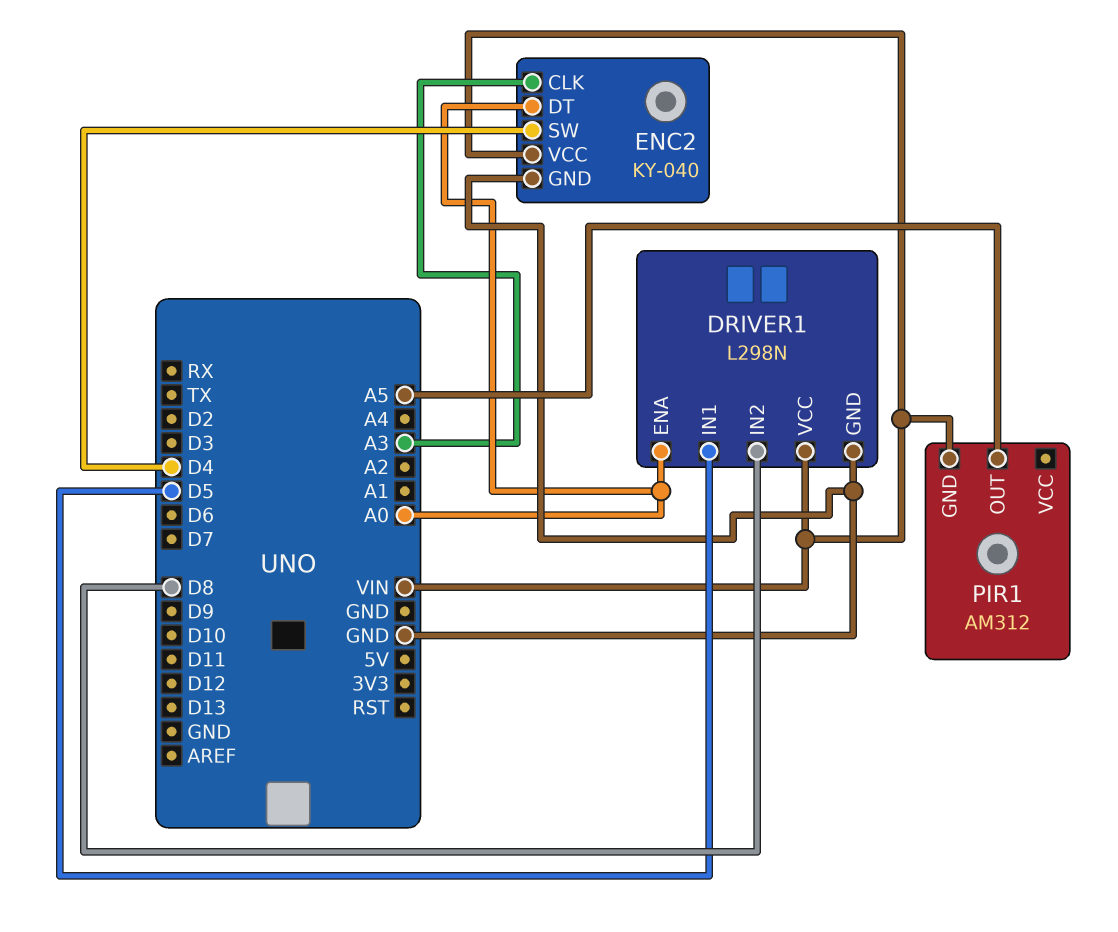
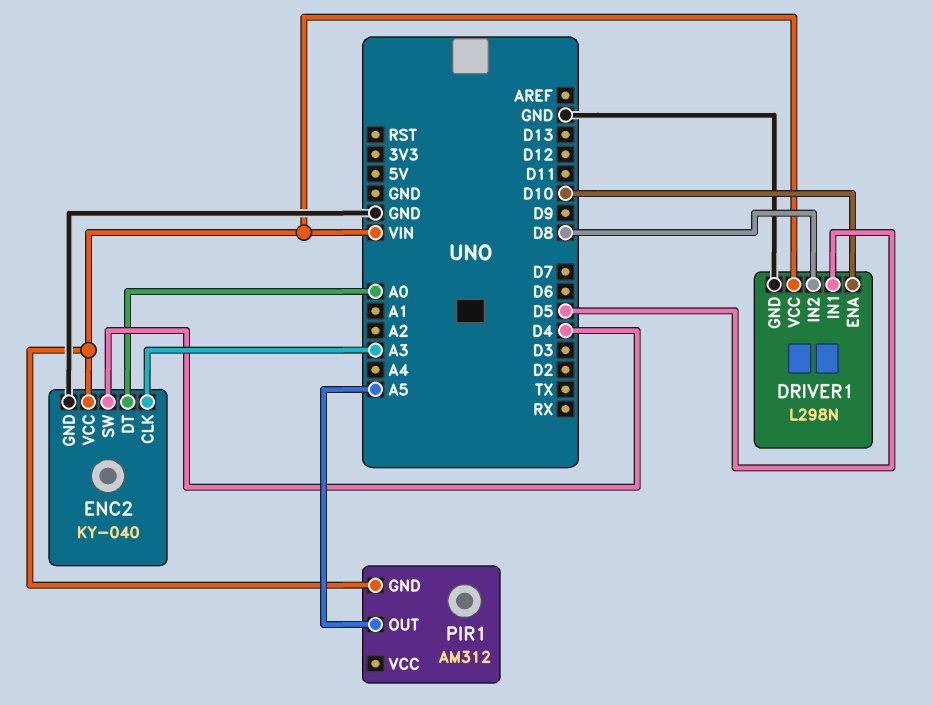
DRIVER1 pin ENA: A0 -> D10

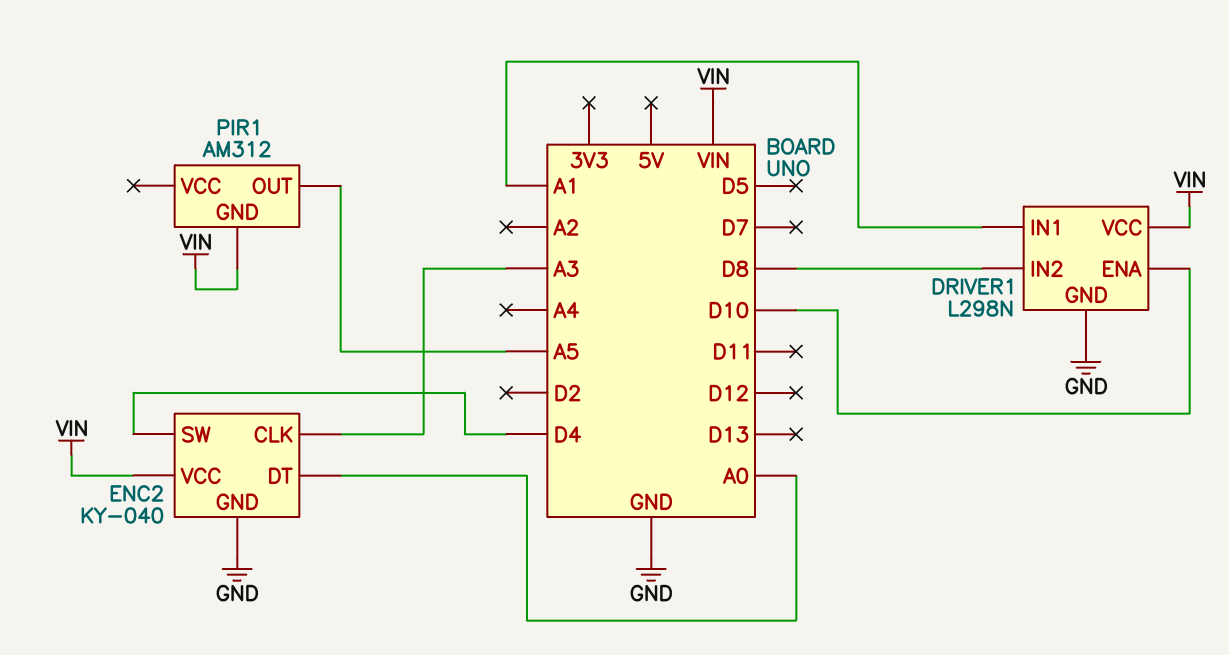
DRIVER1 pin IN1: D5 -> A1

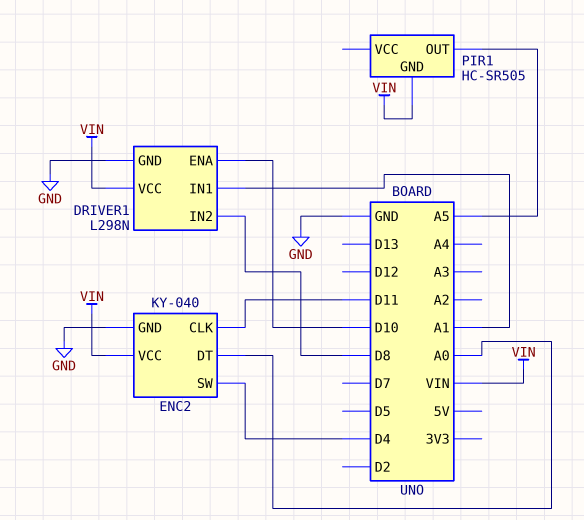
ENC2 pin CLK: A3 -> D11
PIR1: AM312 -> HC-SR505

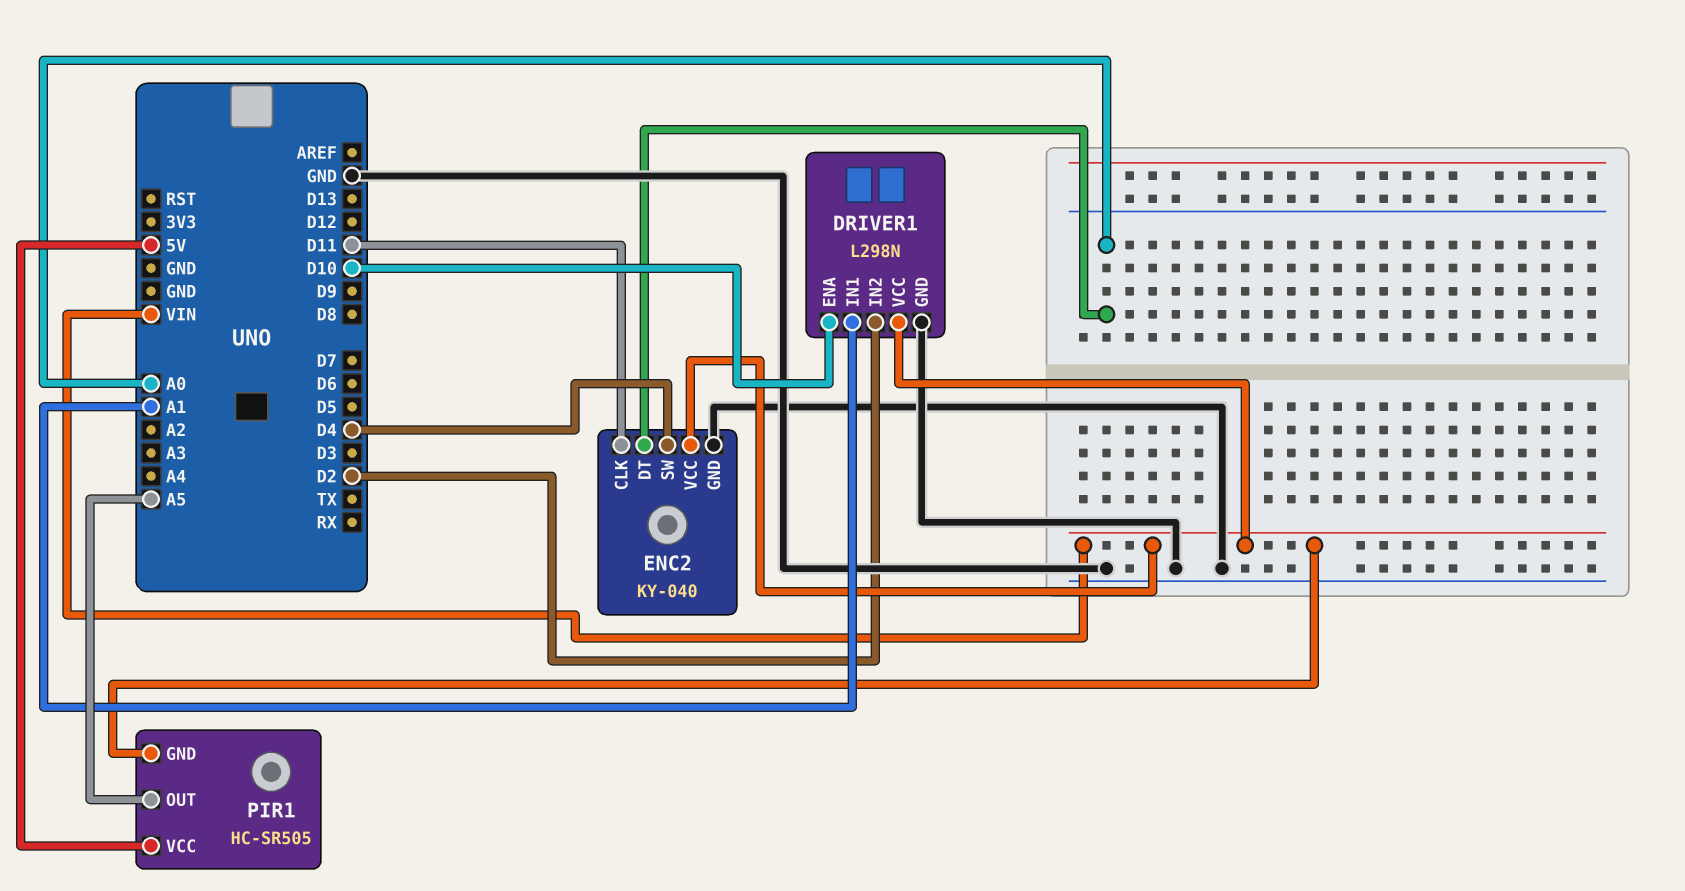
DRIVER1 pin IN2: D8 -> D2
PIR1 pin VCC: none -> 5V

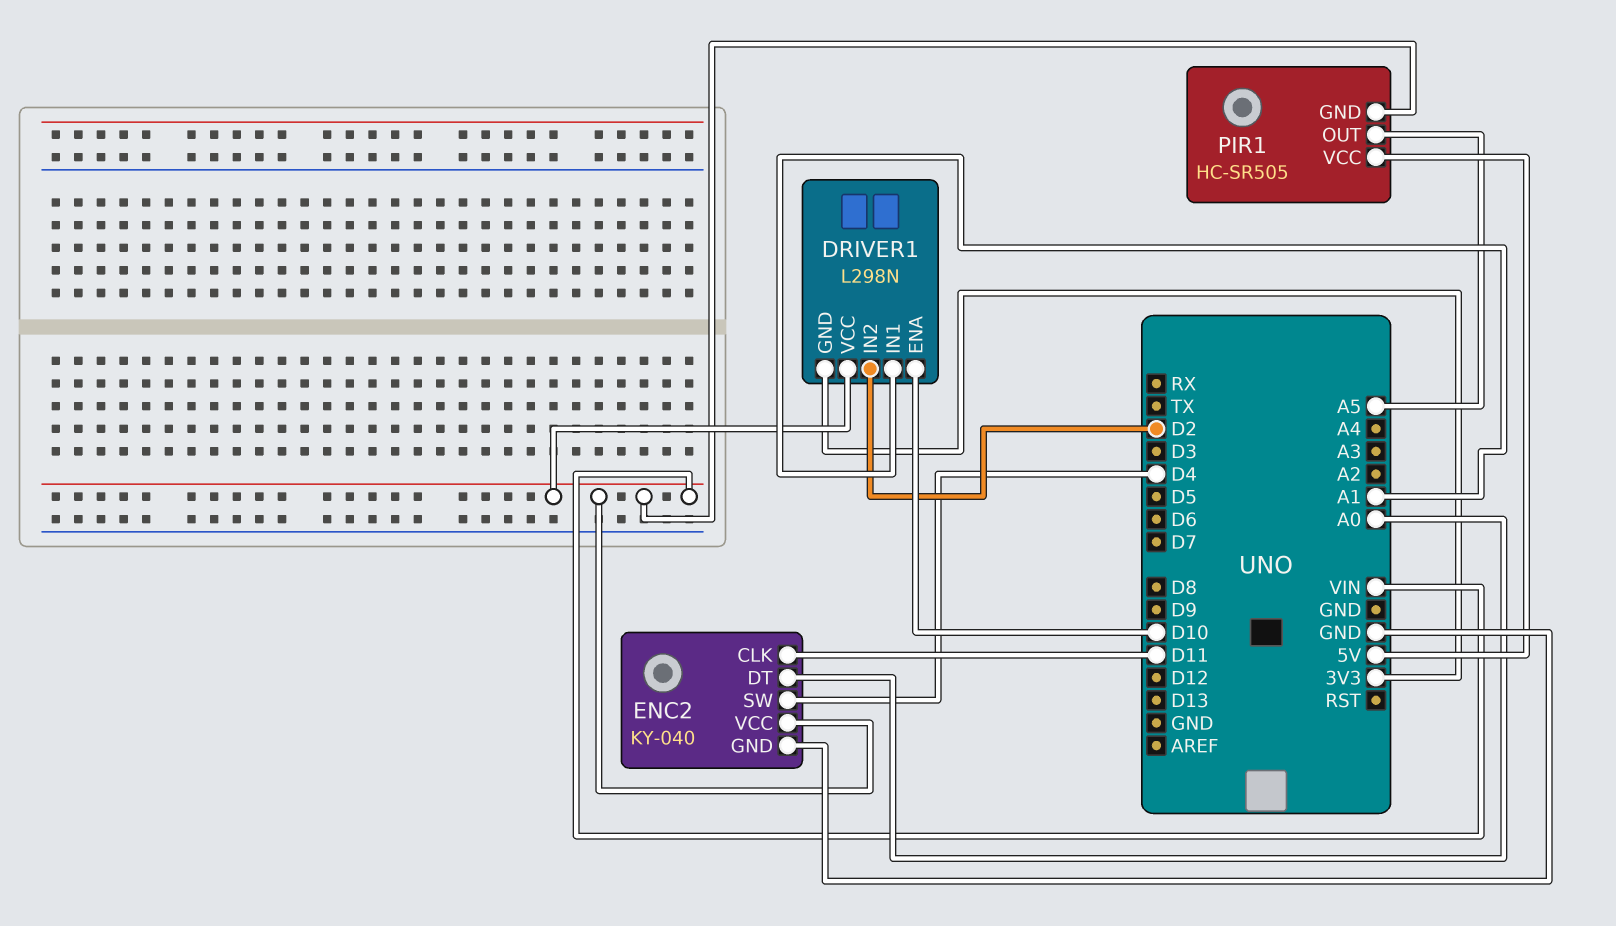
DRIVER1 pin GND: GND -> 3V3

